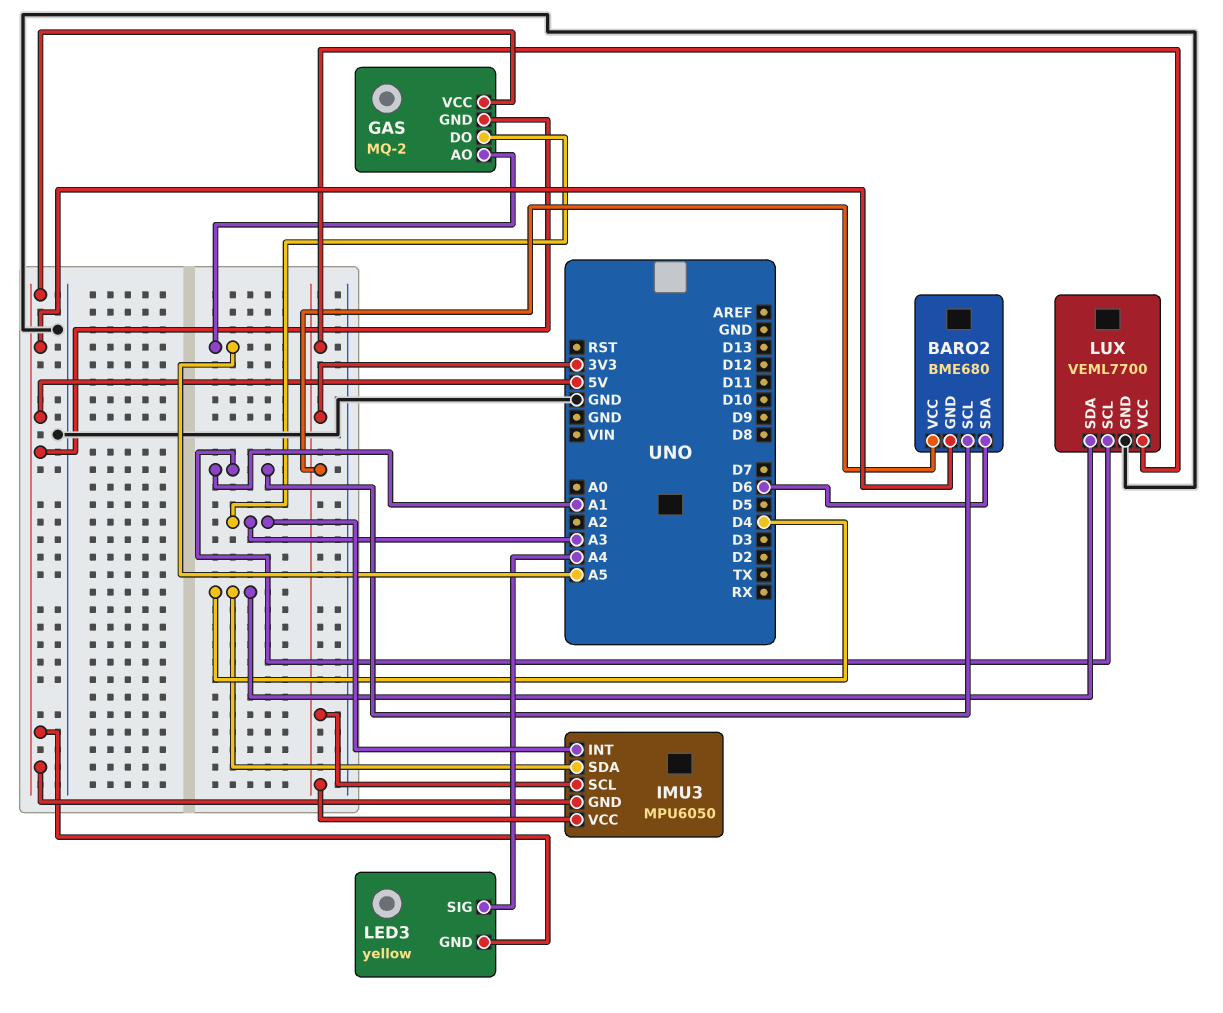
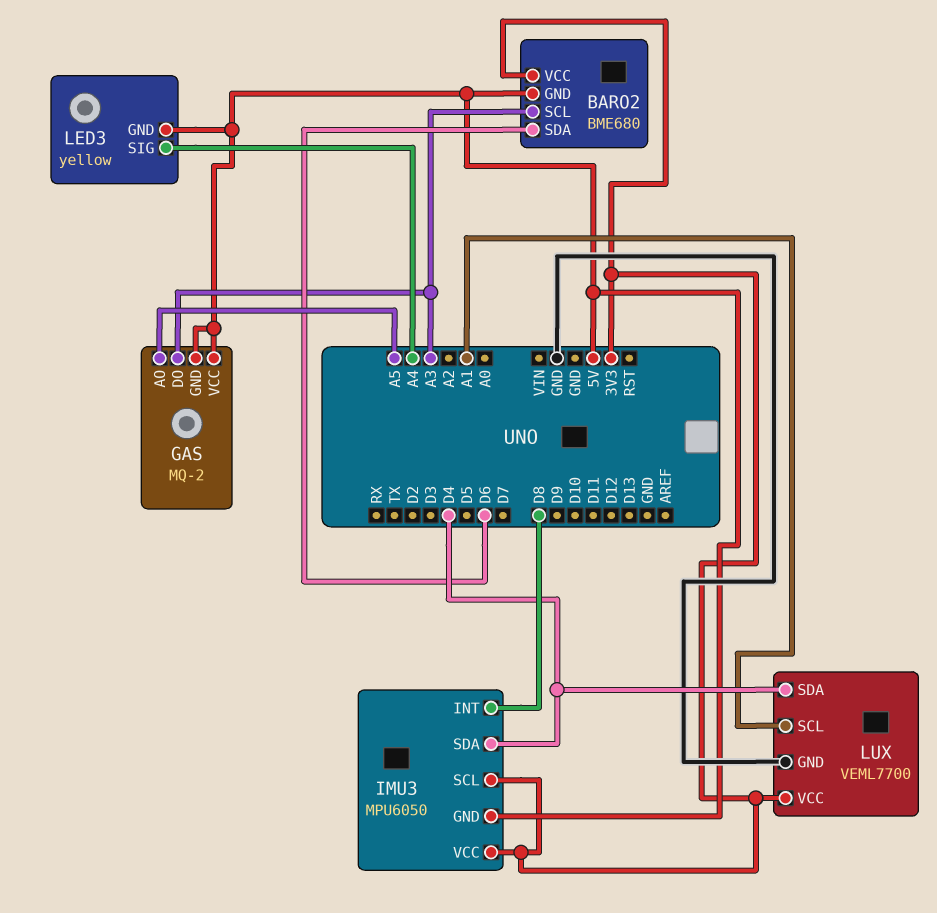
BARO2 pin SCL: A1 -> A3
IMU3 pin INT: A3 -> D8

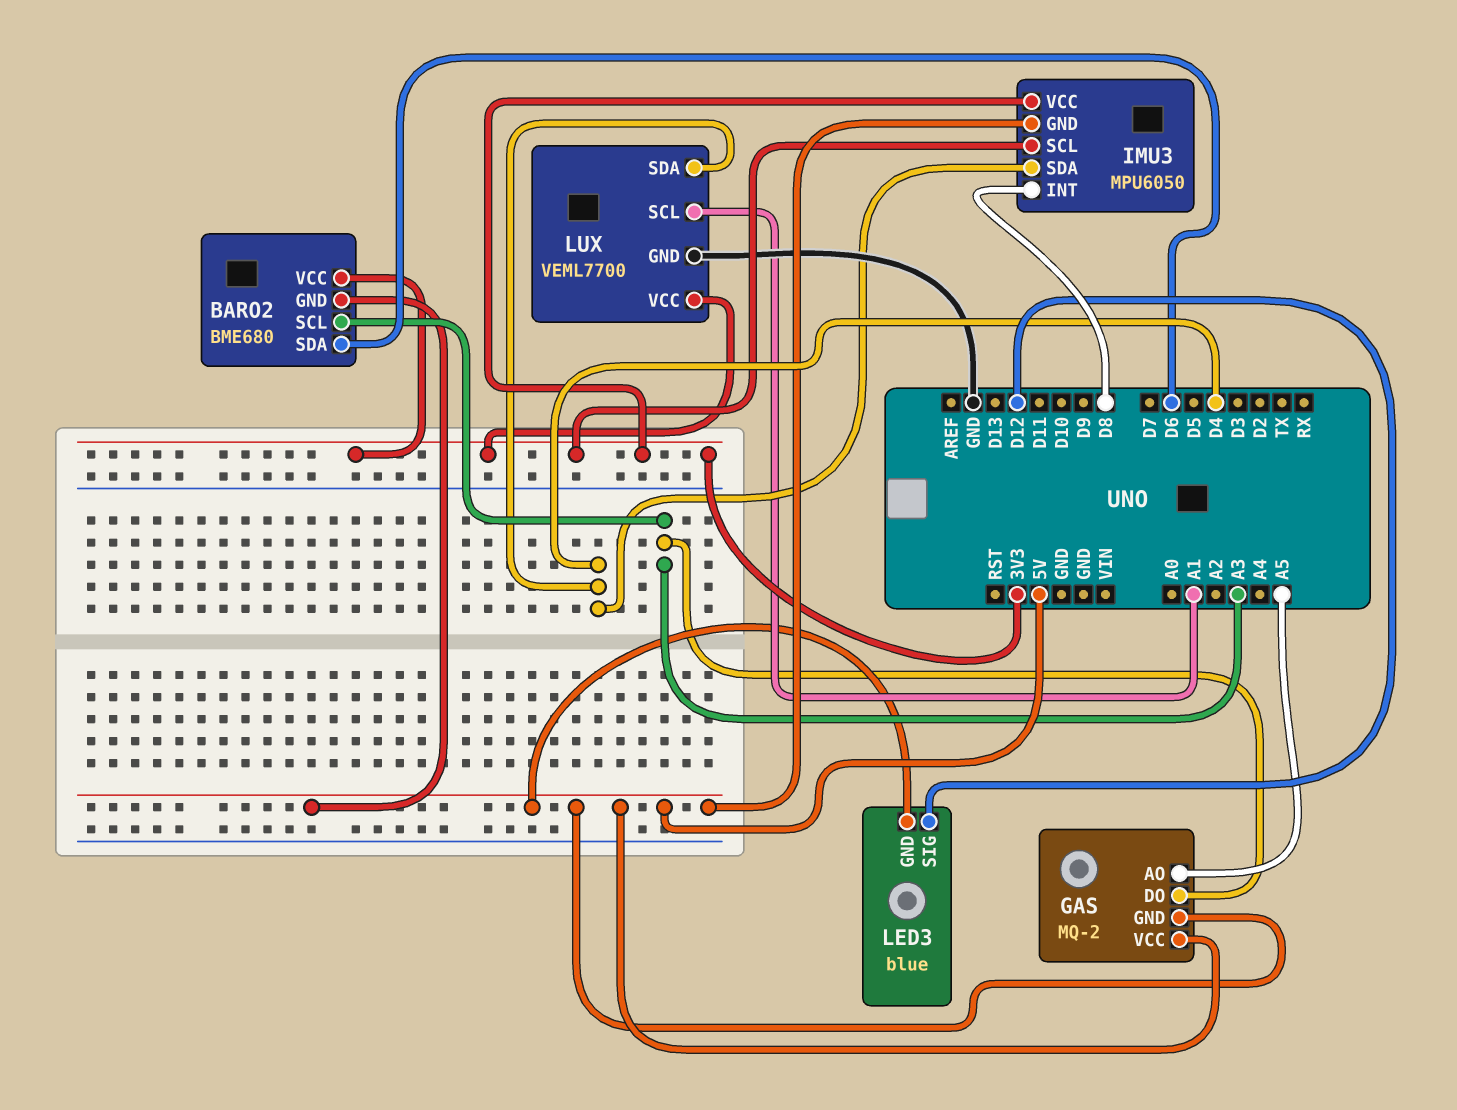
LED3: yellow -> blue
LED3 pin SIG: A4 -> D12

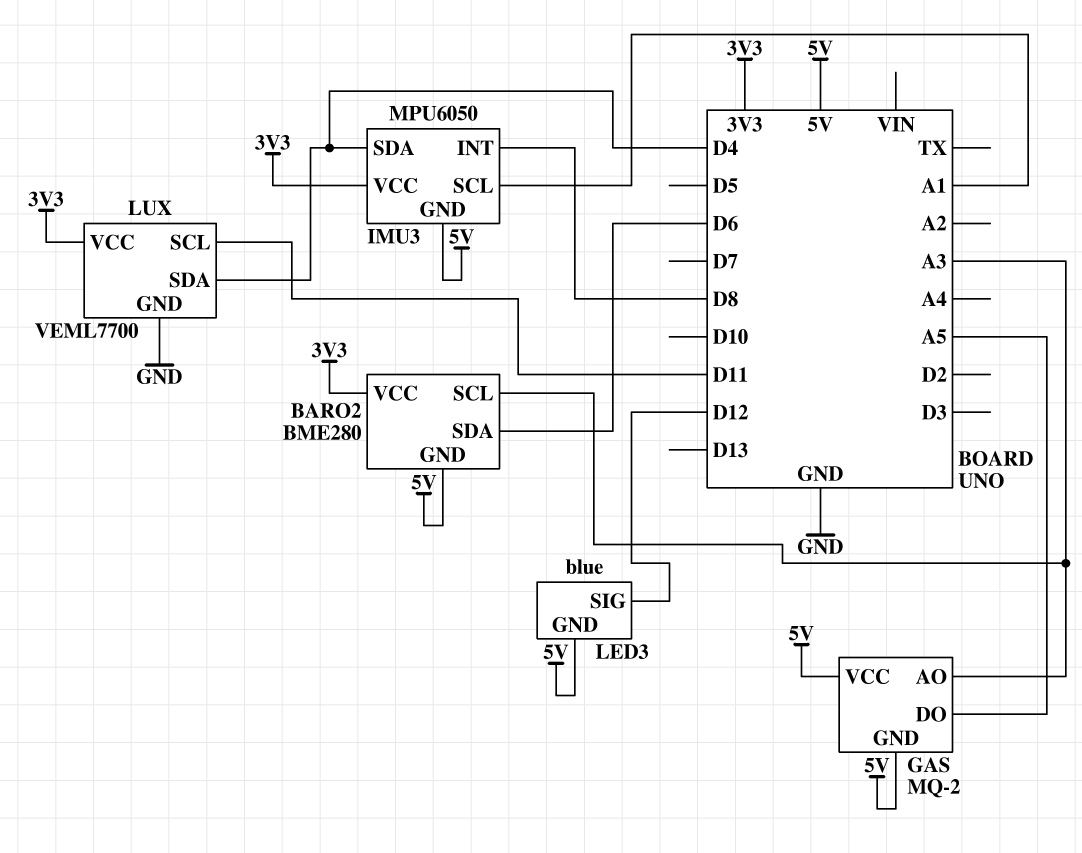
BARO2: BME680 -> BME280
GAS pin AO: A5 -> A3
GAS pin DO: A3 -> A5
IMU3 pin SCL: 3V3 -> A1
LUX pin SCL: A1 -> D11

